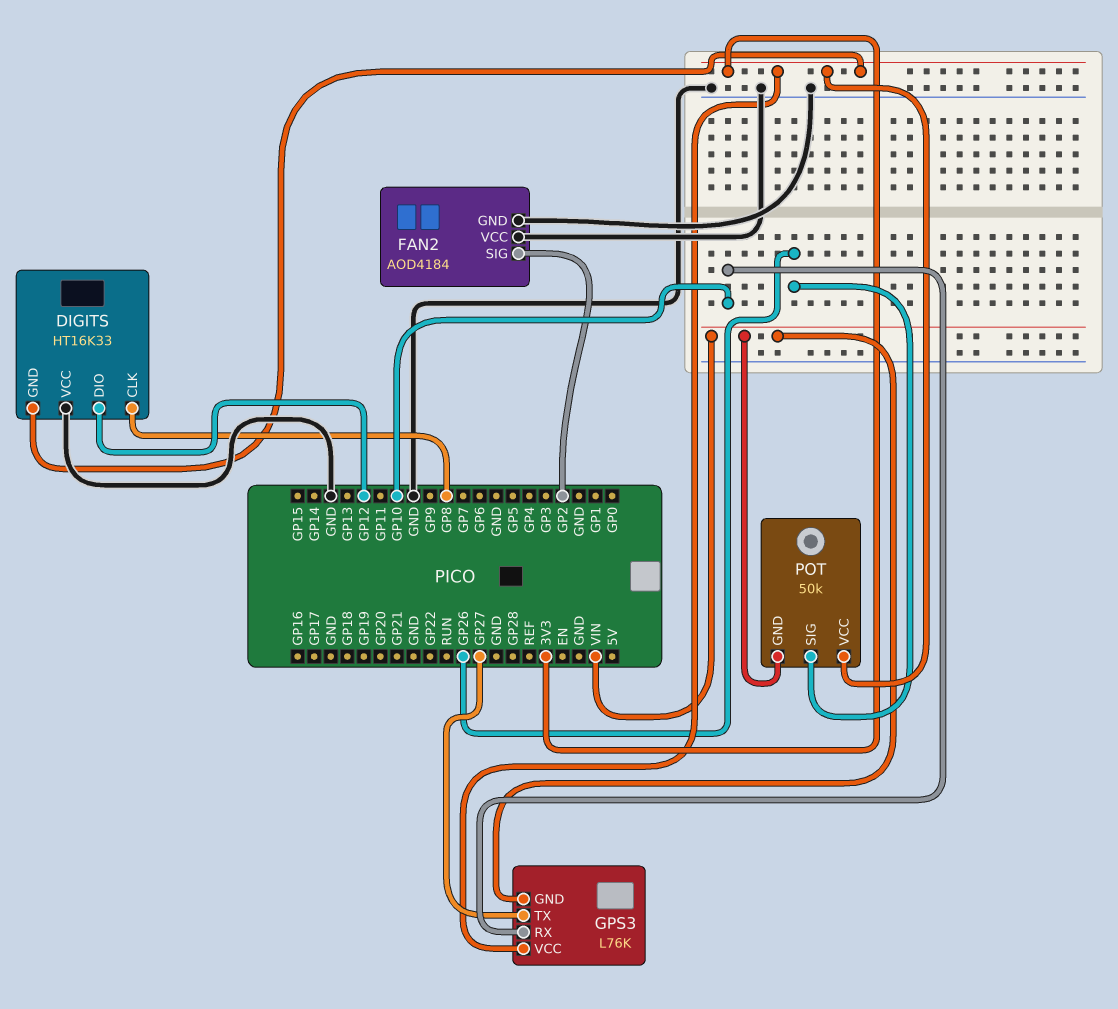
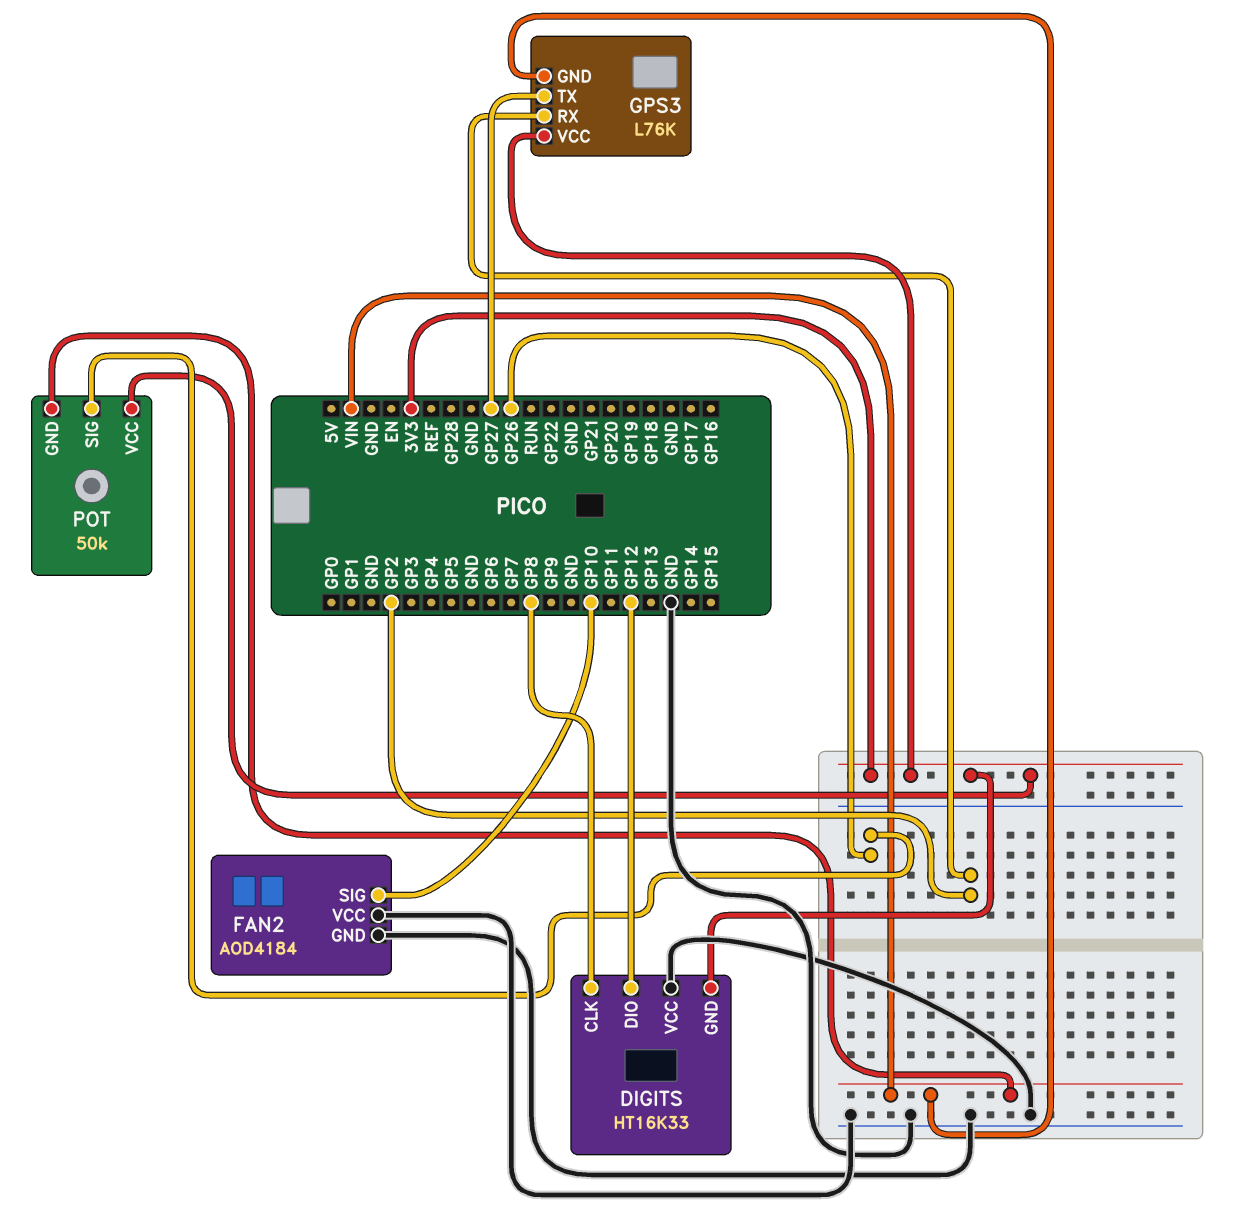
FAN2 pin SIG: GP2 -> GP10
GPS3 pin RX: GP10 -> GP2

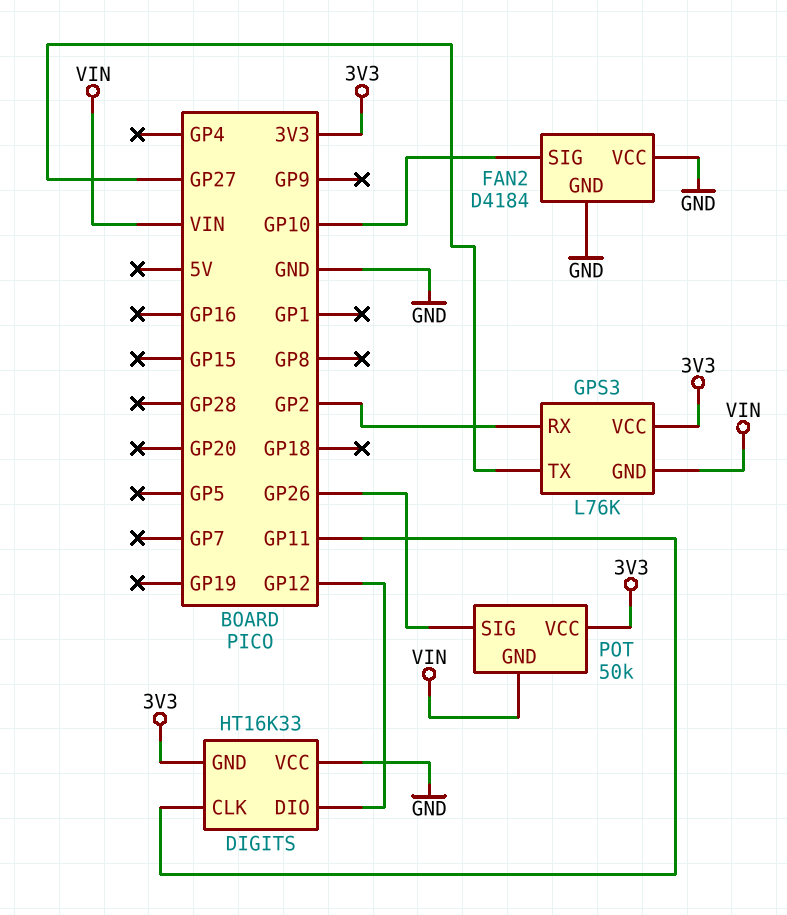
DIGITS pin CLK: GP8 -> GP11
FAN2: AOD4184 -> D4184

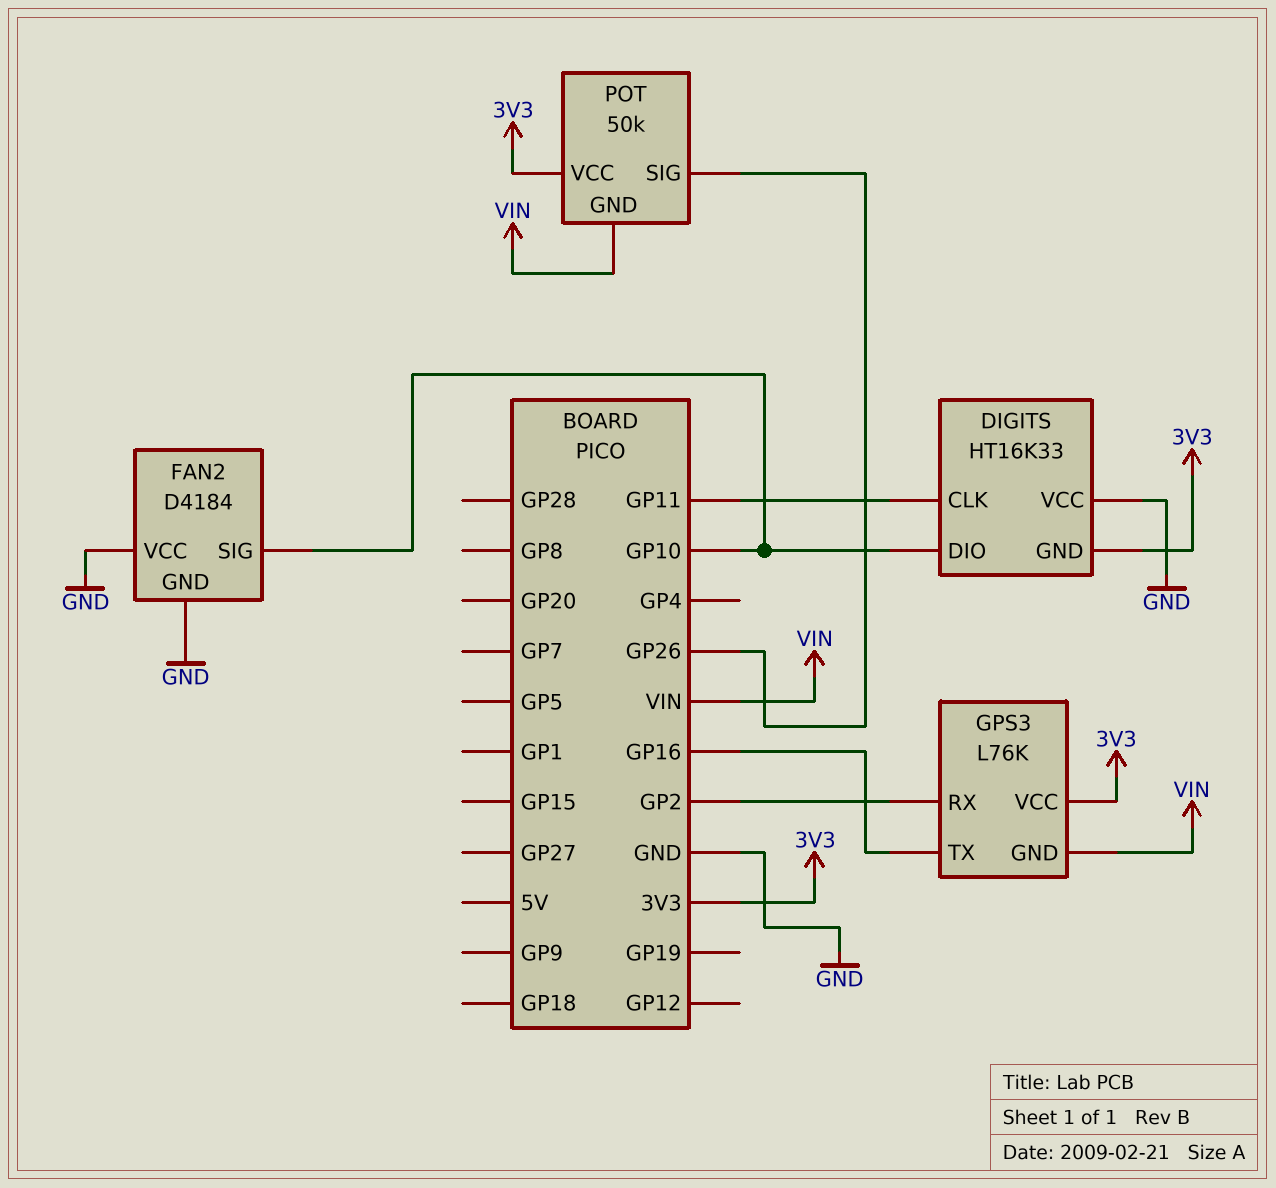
DIGITS pin DIO: GP12 -> GP10
GPS3 pin TX: GP27 -> GP16

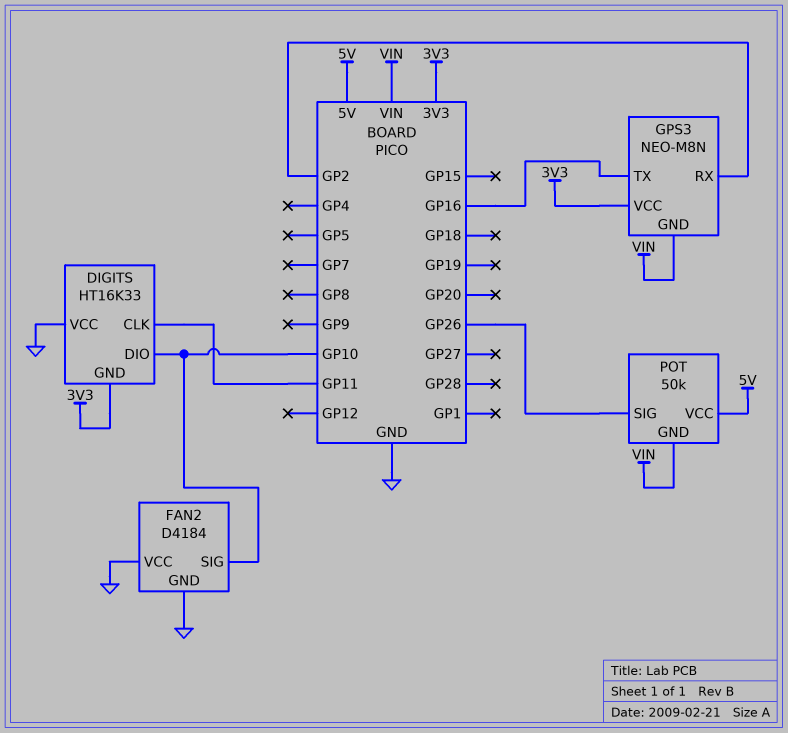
GPS3: L76K -> NEO-M8N
POT pin VCC: 3V3 -> 5V

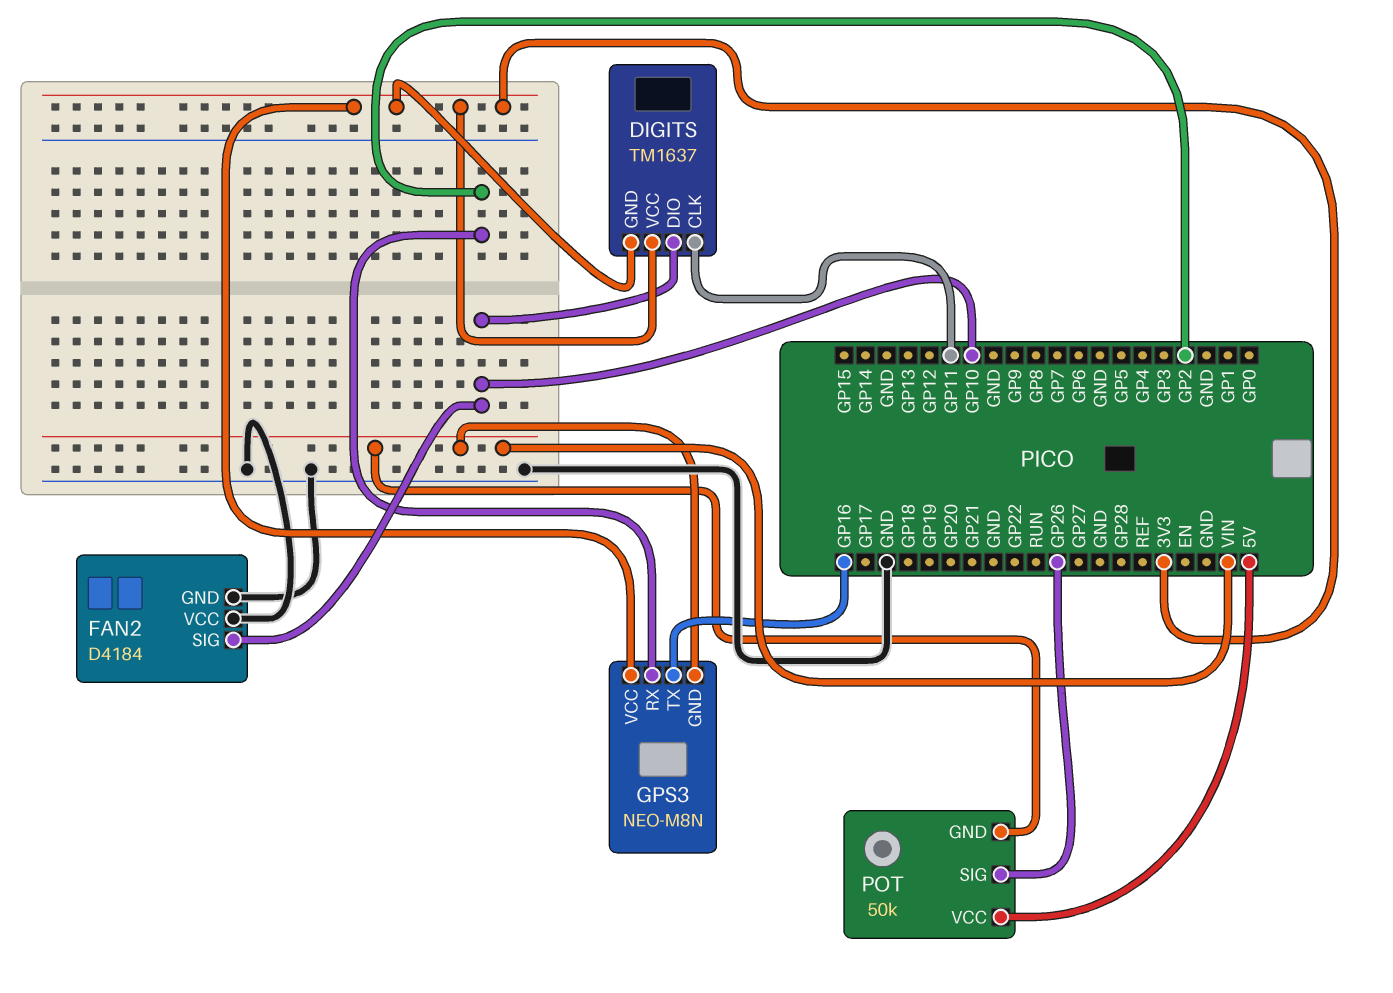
DIGITS: HT16K33 -> TM1637
DIGITS pin VCC: GND -> 3V3

